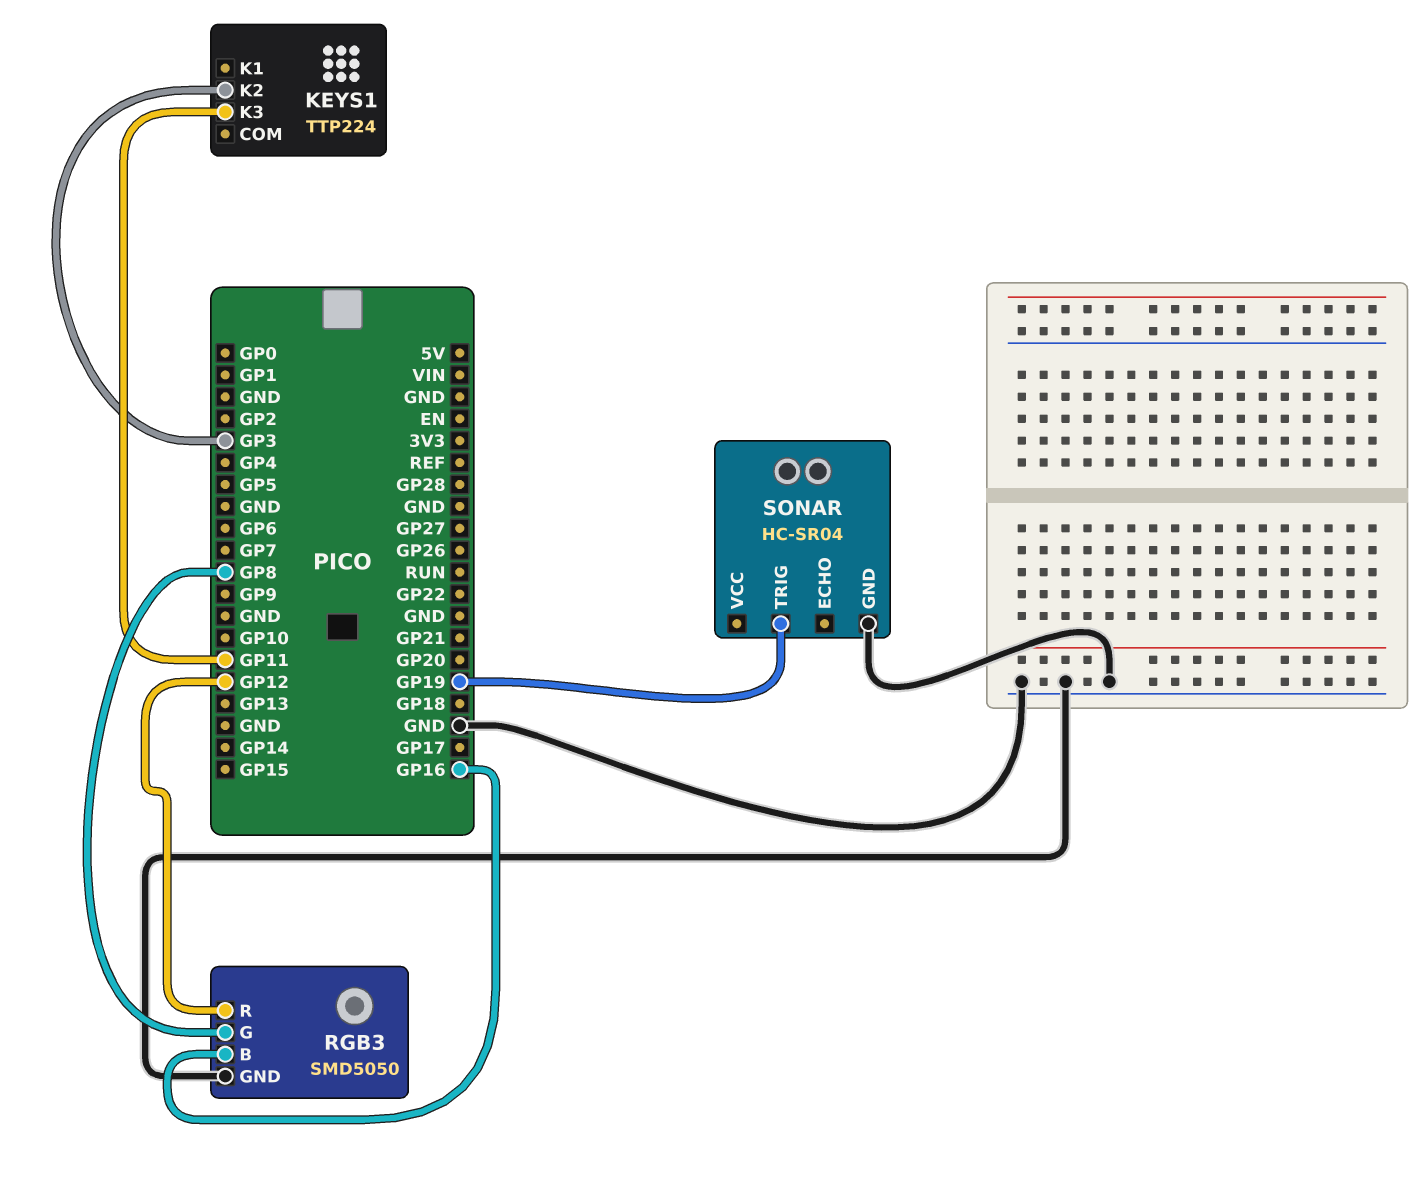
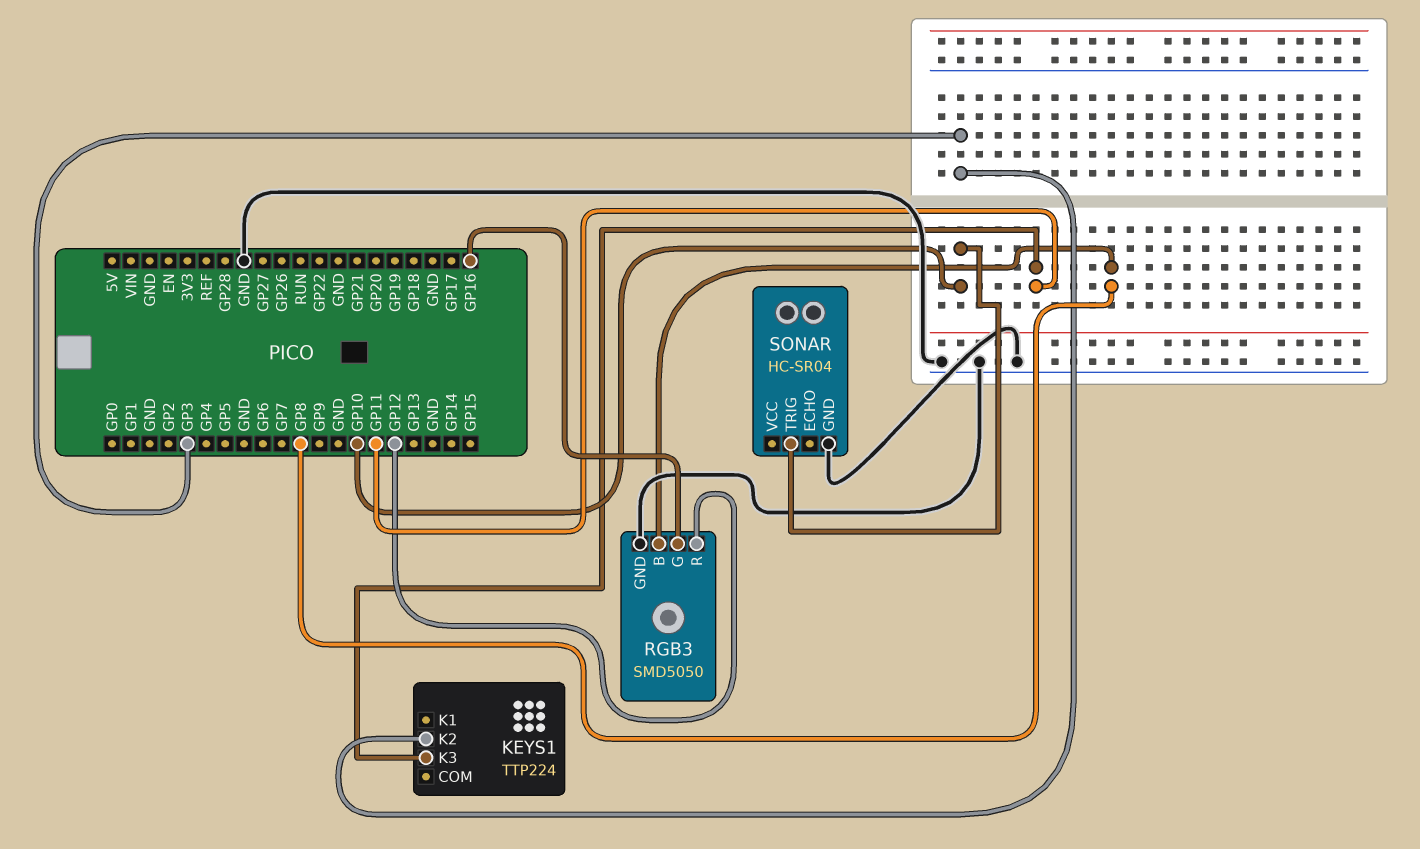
RGB3 pin B: GP16 -> GP8
RGB3 pin G: GP8 -> GP16
SONAR pin TRIG: GP19 -> GP10

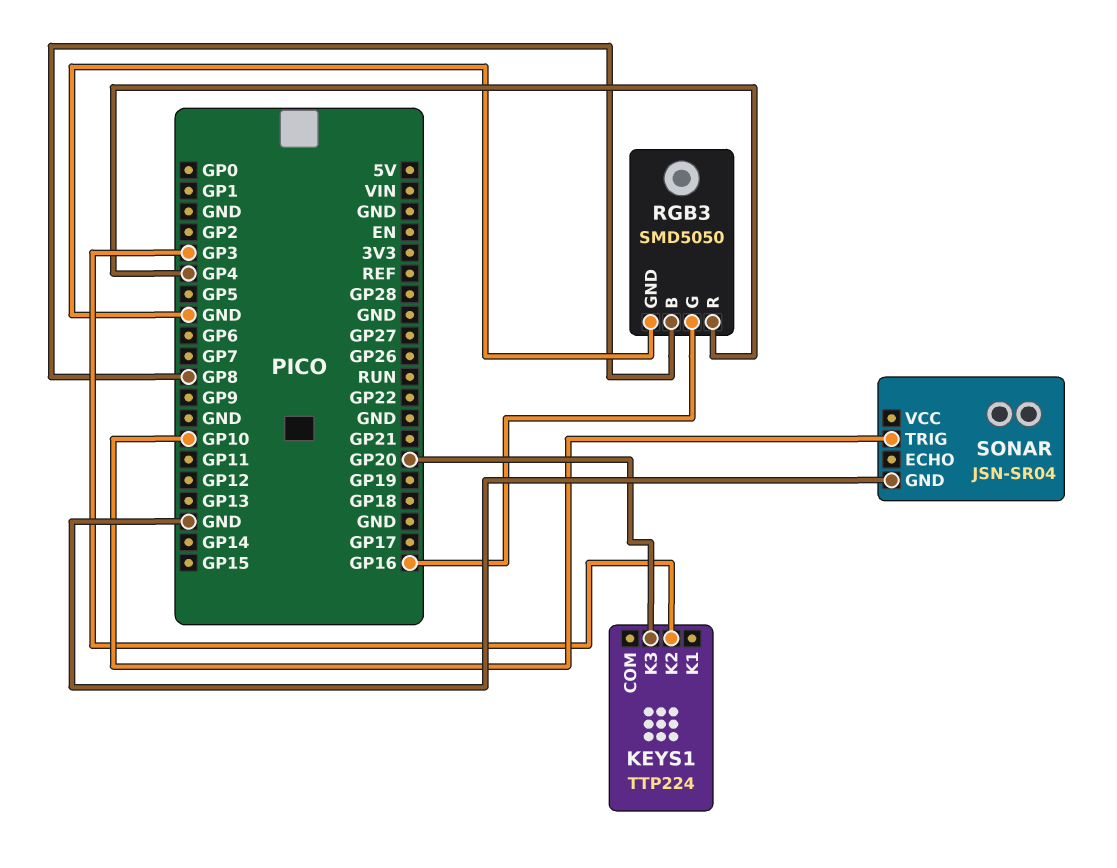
KEYS1 pin K3: GP11 -> GP20
RGB3 pin R: GP12 -> GP4
SONAR: HC-SR04 -> JSN-SR04

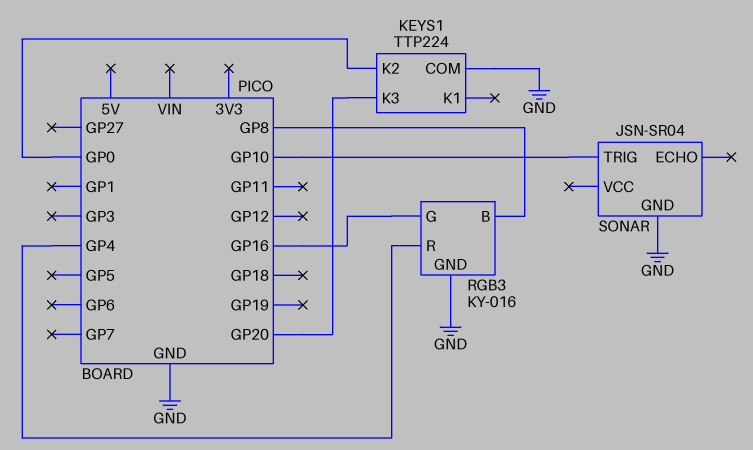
KEYS1 pin COM: none -> GND
KEYS1 pin K2: GP3 -> GP0
RGB3: SMD5050 -> KY-016

